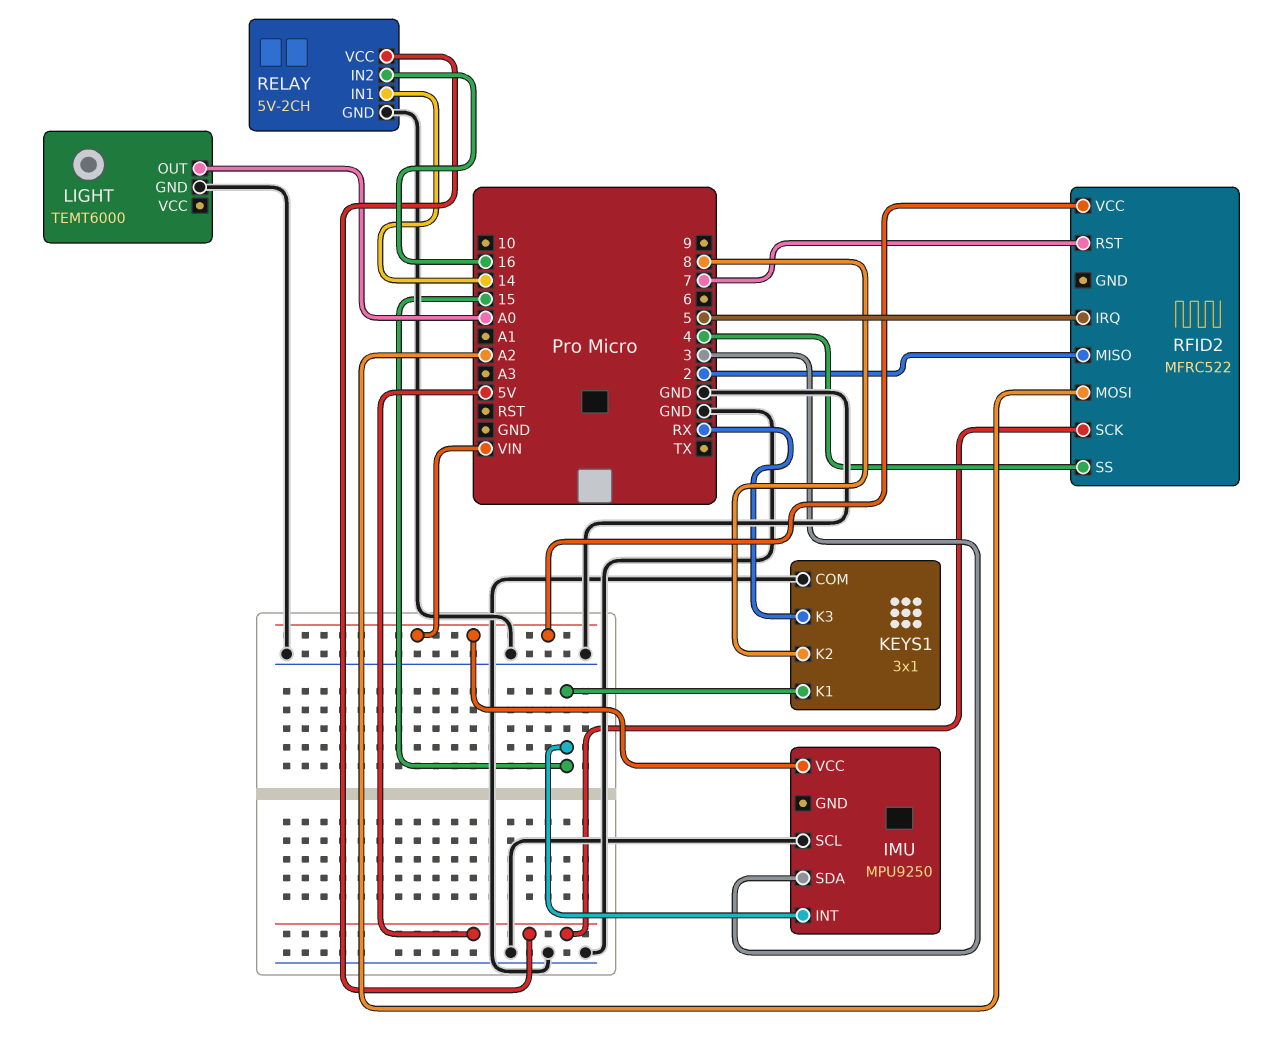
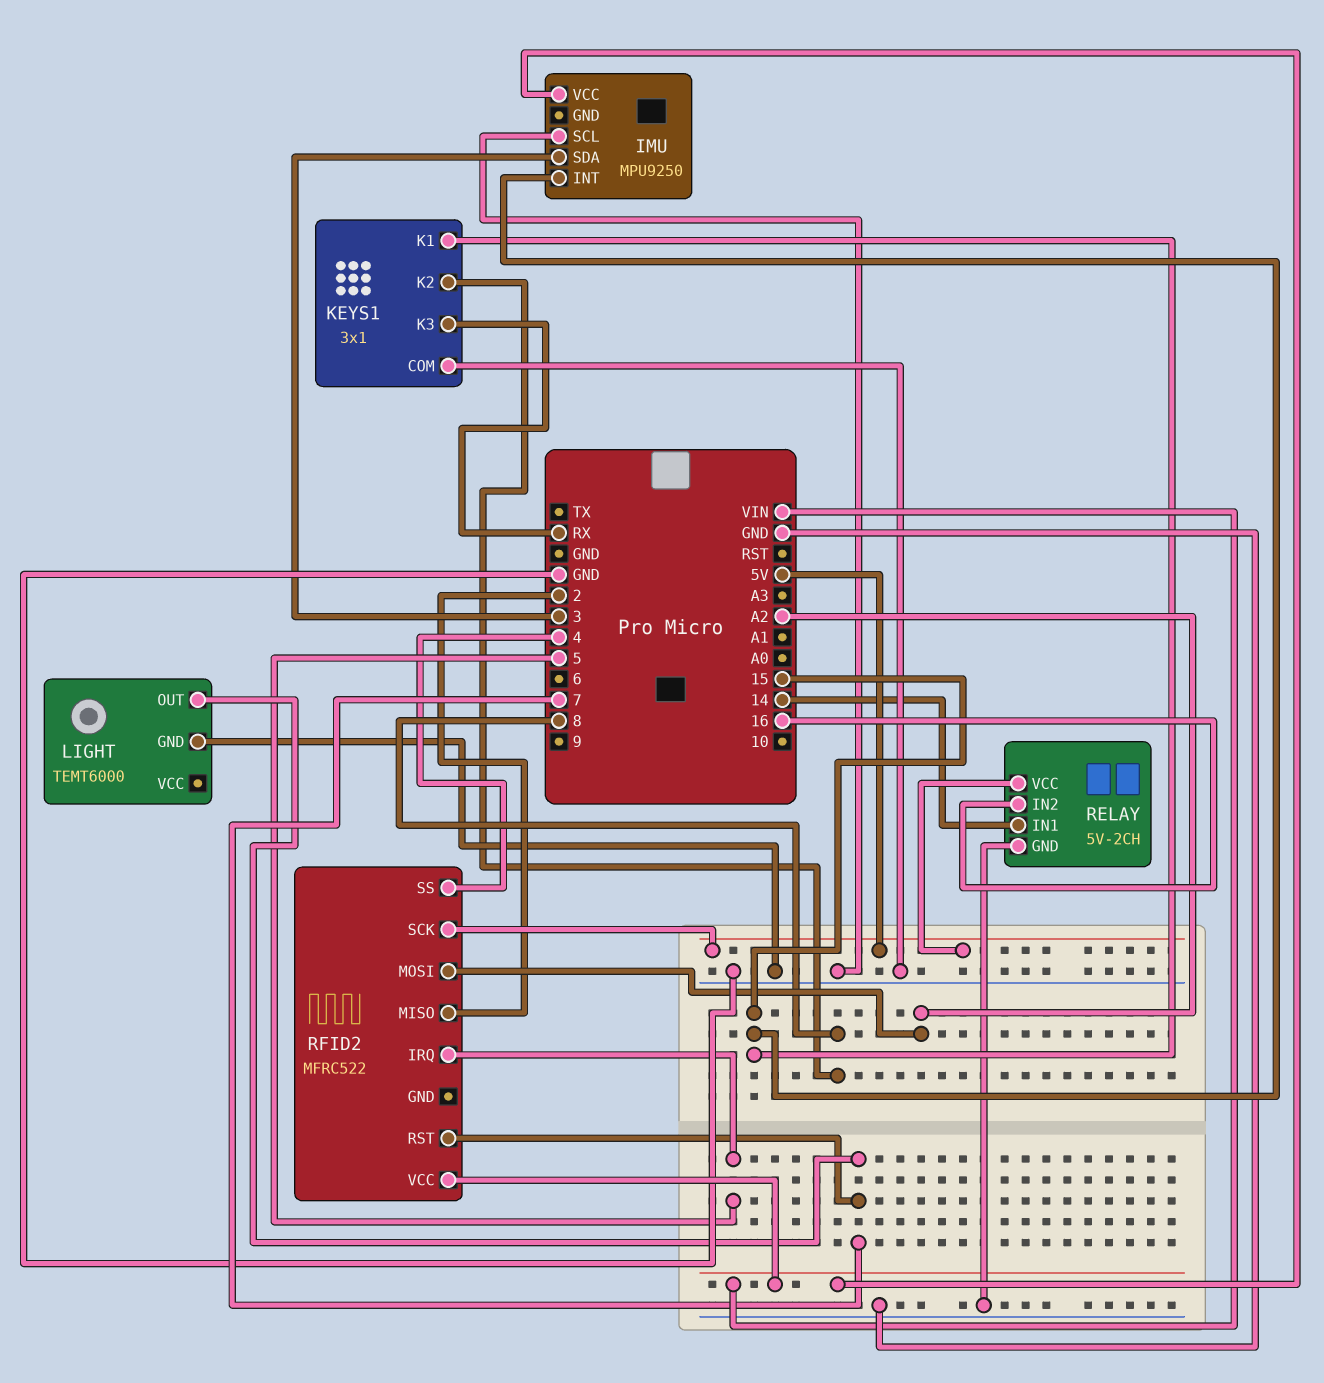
LIGHT pin OUT: A0 -> 7

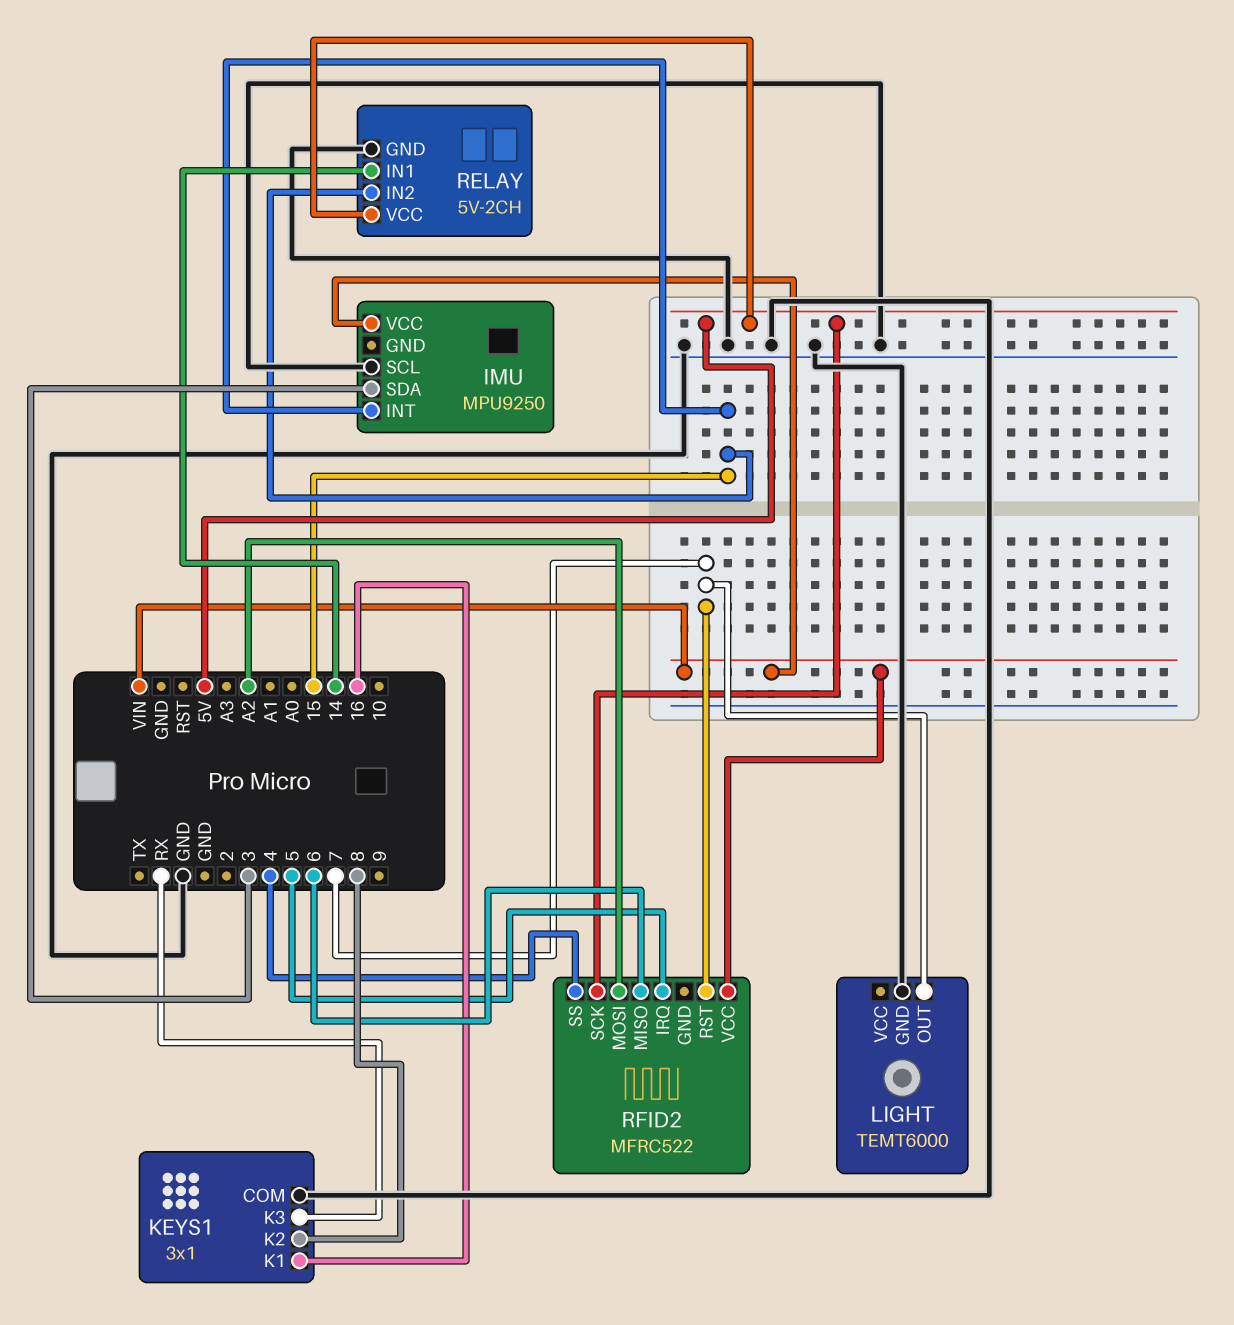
KEYS1 pin K1: 15 -> 16
RELAY pin IN2: 16 -> 15
RFID2 pin MISO: 2 -> 6

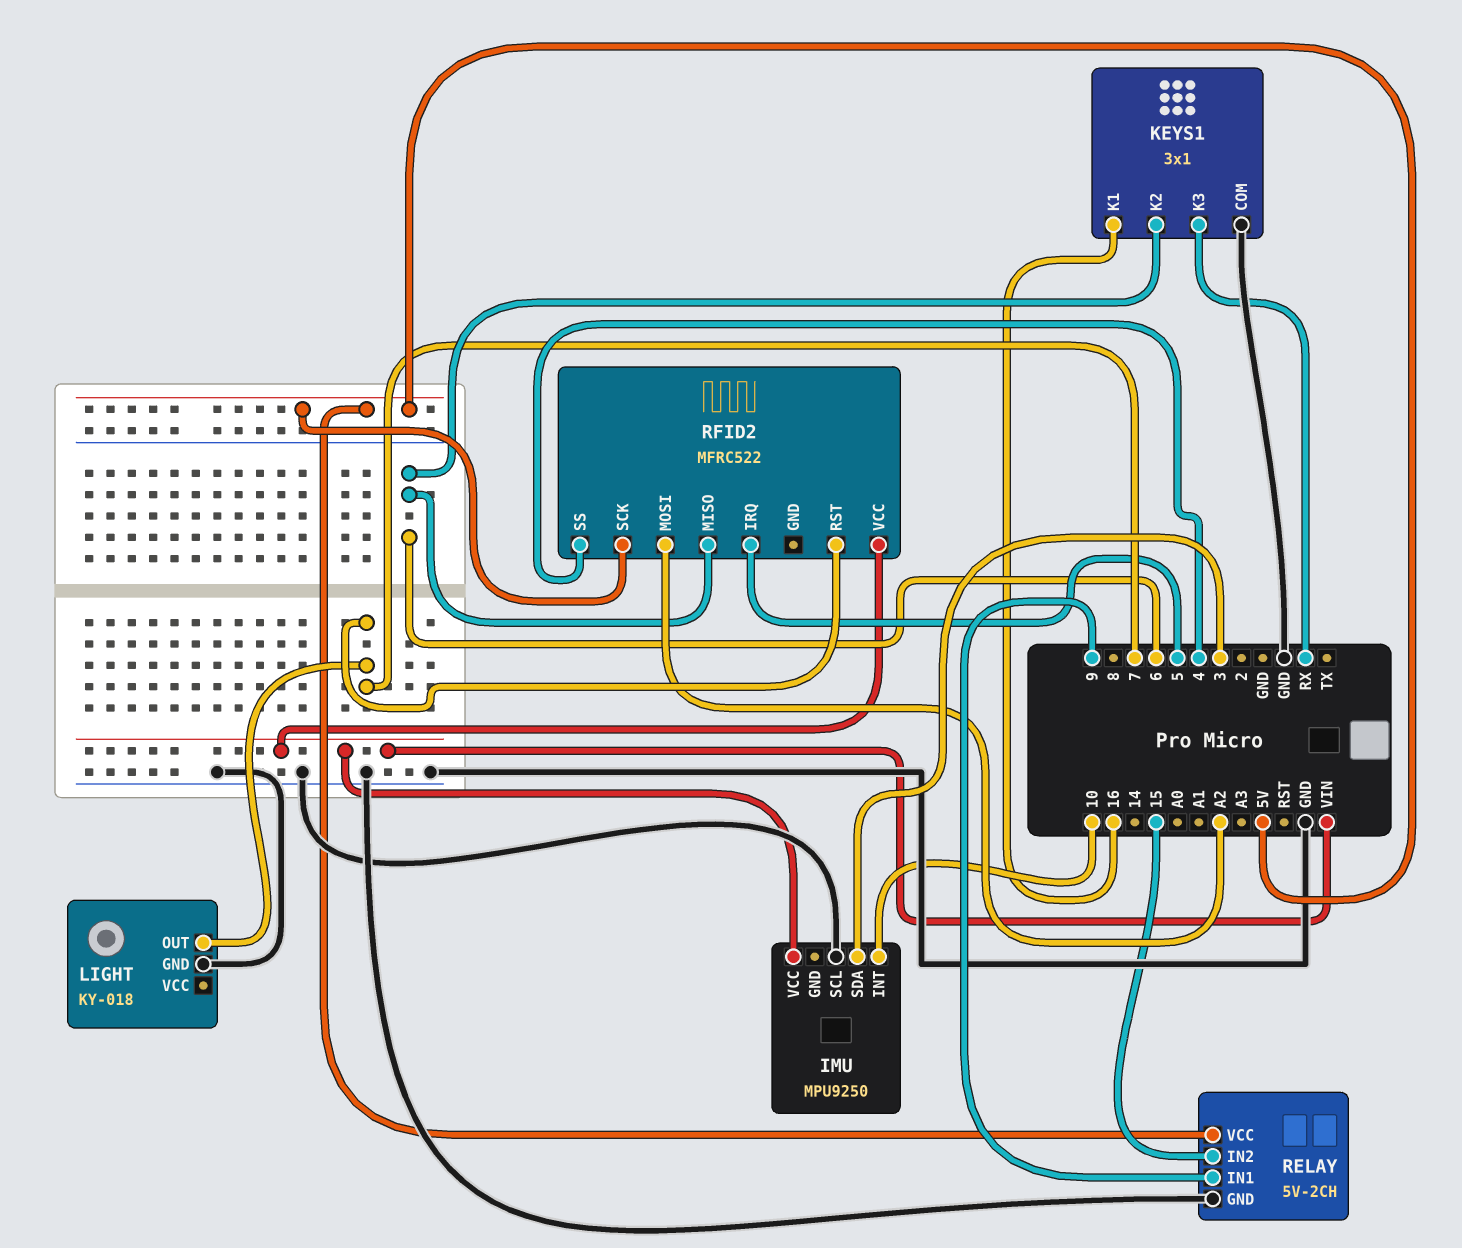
IMU pin INT: 15 -> 10
KEYS1 pin K2: 8 -> 6
LIGHT: TEMT6000 -> KY-018
RELAY pin IN1: 14 -> 9

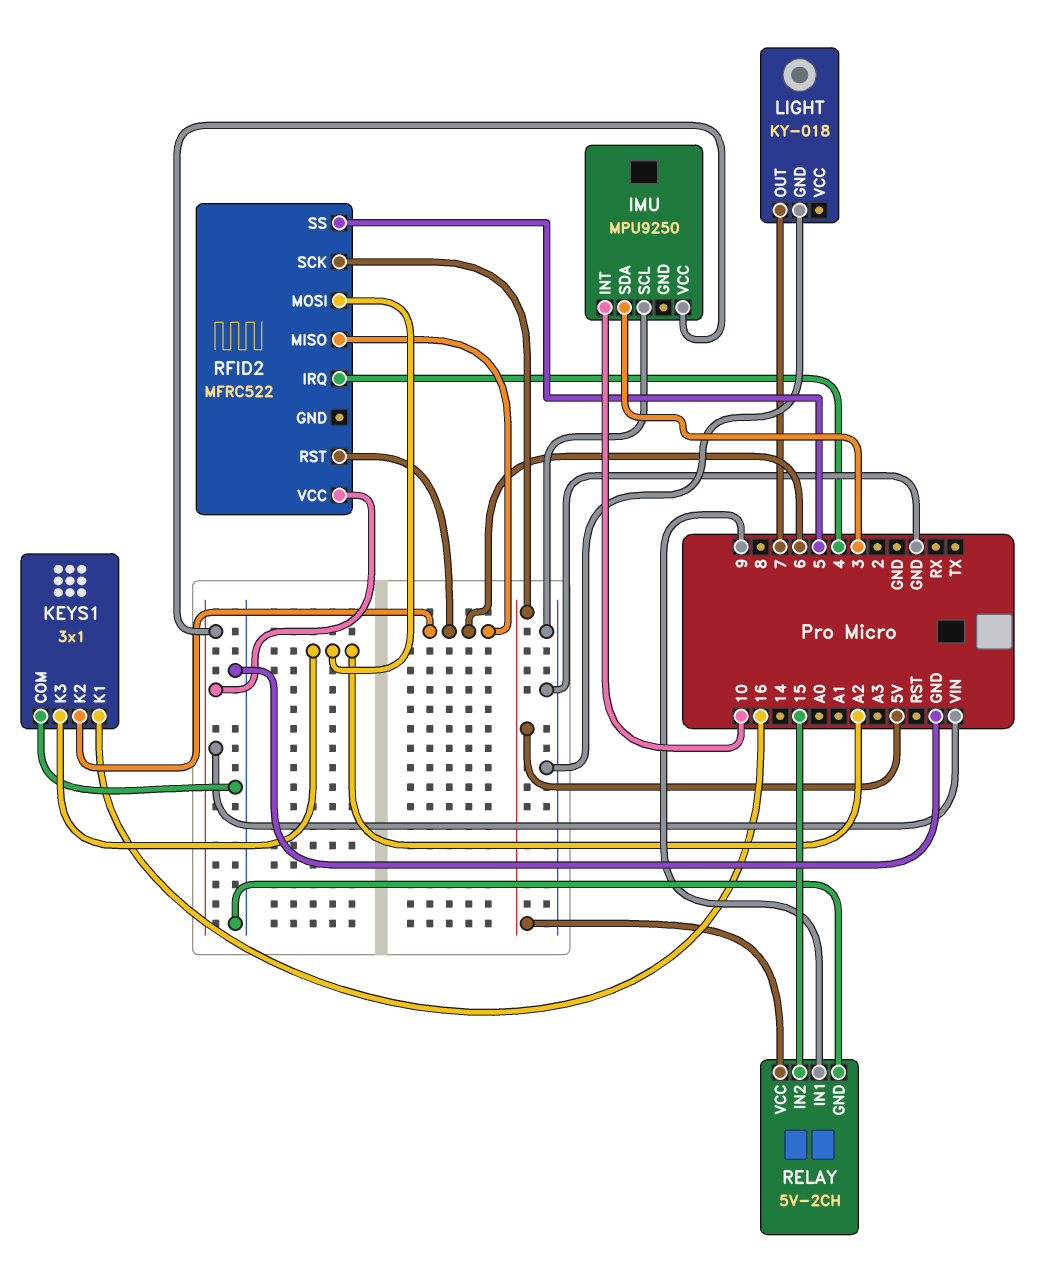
KEYS1 pin K3: RX -> A2
RFID2 pin IRQ: 5 -> 4
RFID2 pin RST: 7 -> 6
RFID2 pin SS: 4 -> 5

